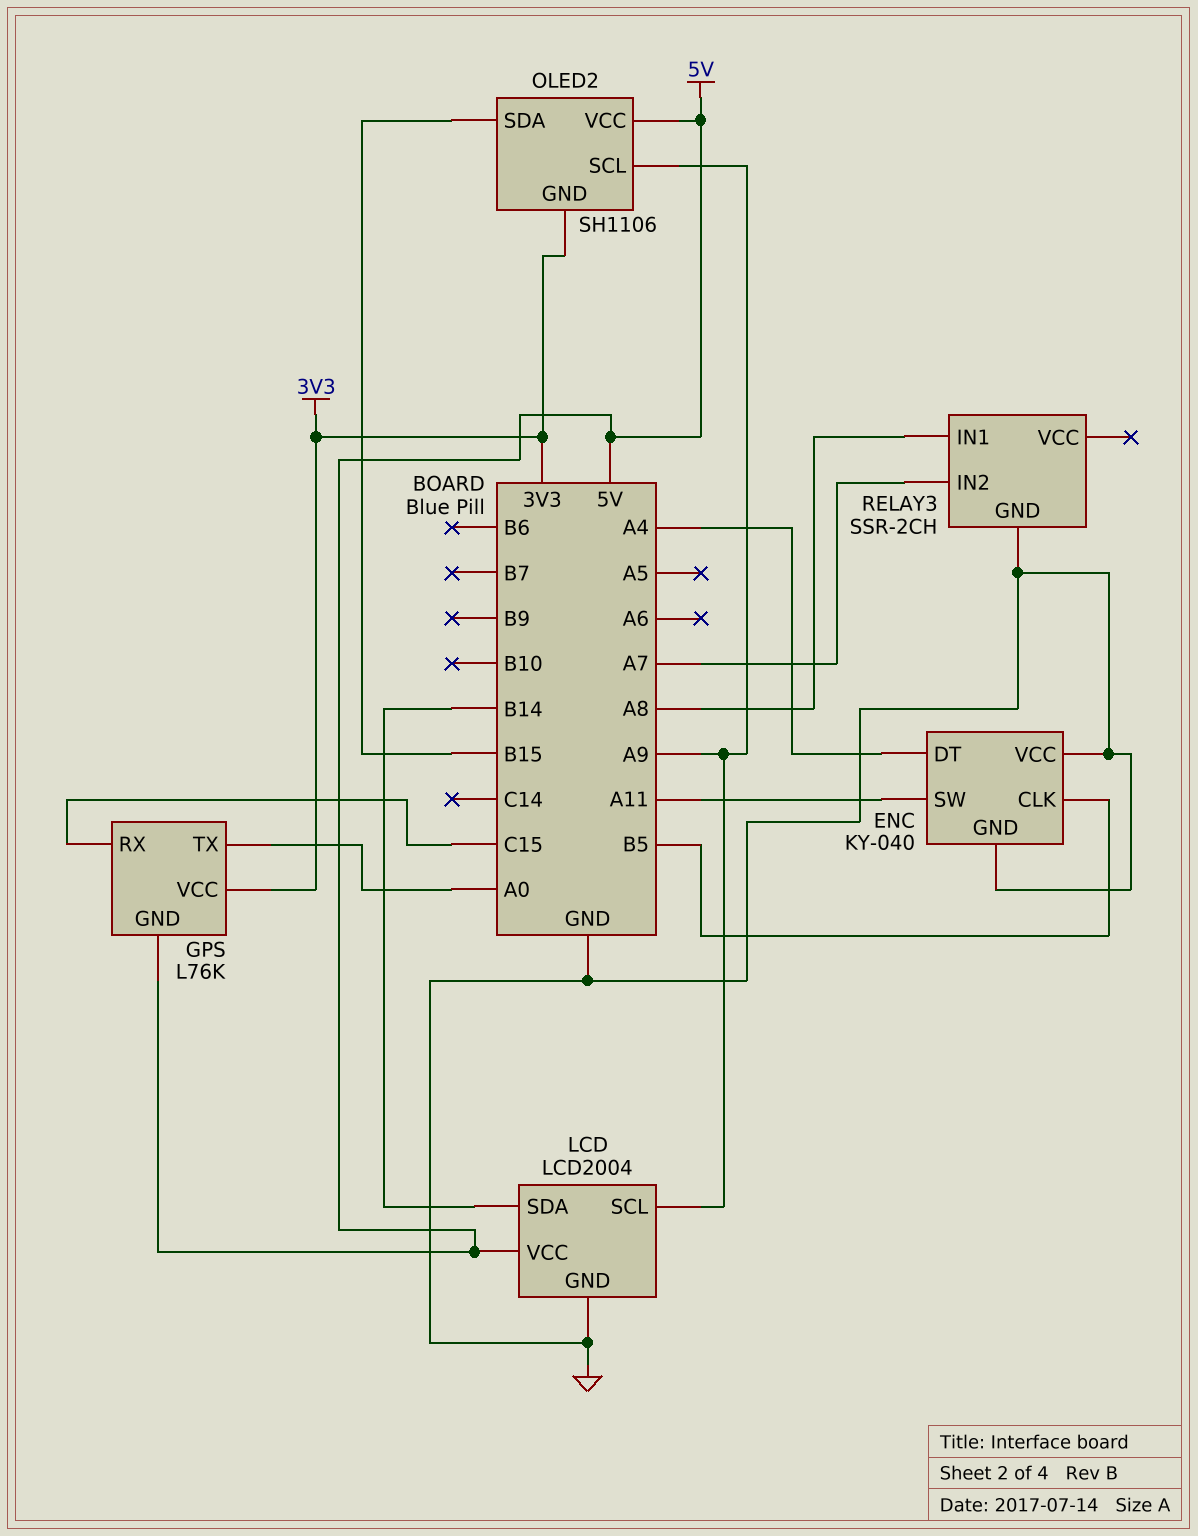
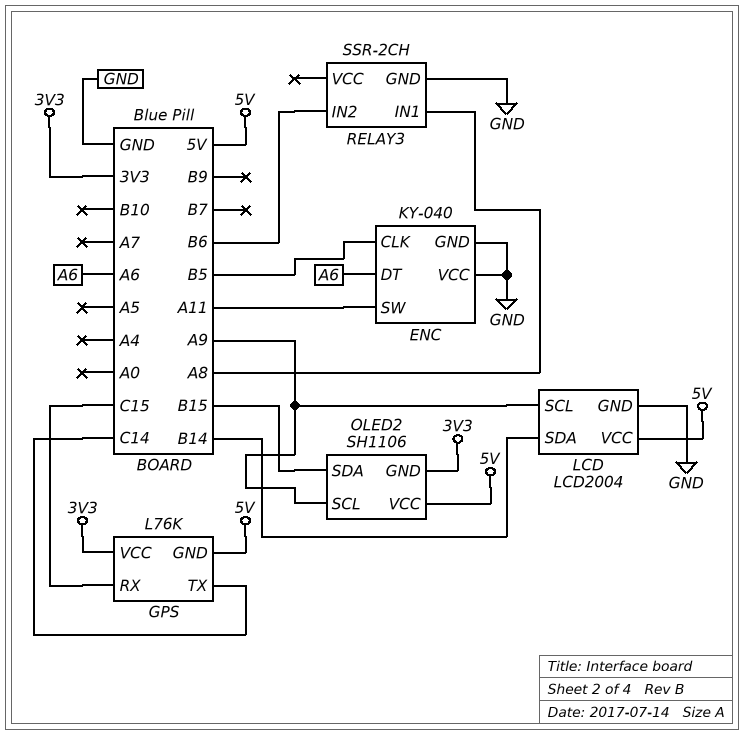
ENC pin DT: A4 -> A6
GPS pin TX: A0 -> C14
RELAY3 pin IN2: A7 -> B6

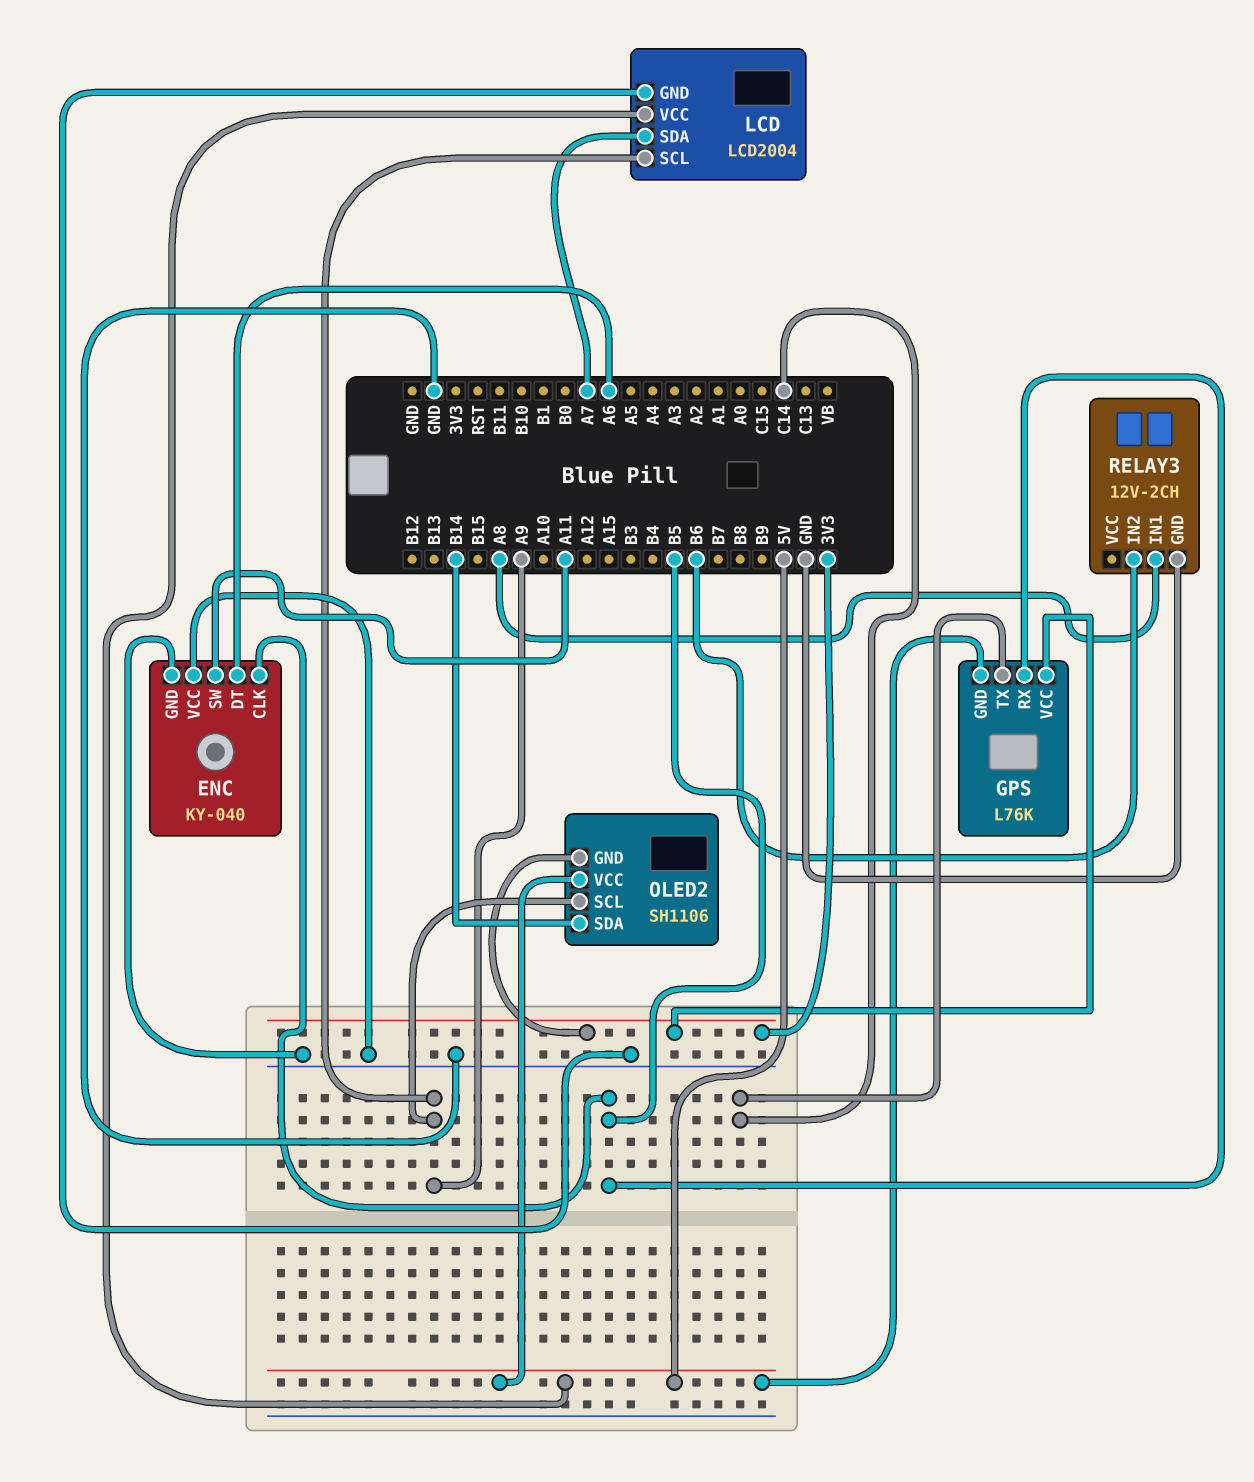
GPS pin RX: C15 -> B5
LCD pin SDA: B14 -> A7
OLED2 pin SDA: B15 -> B14
RELAY3: SSR-2CH -> 12V-2CH

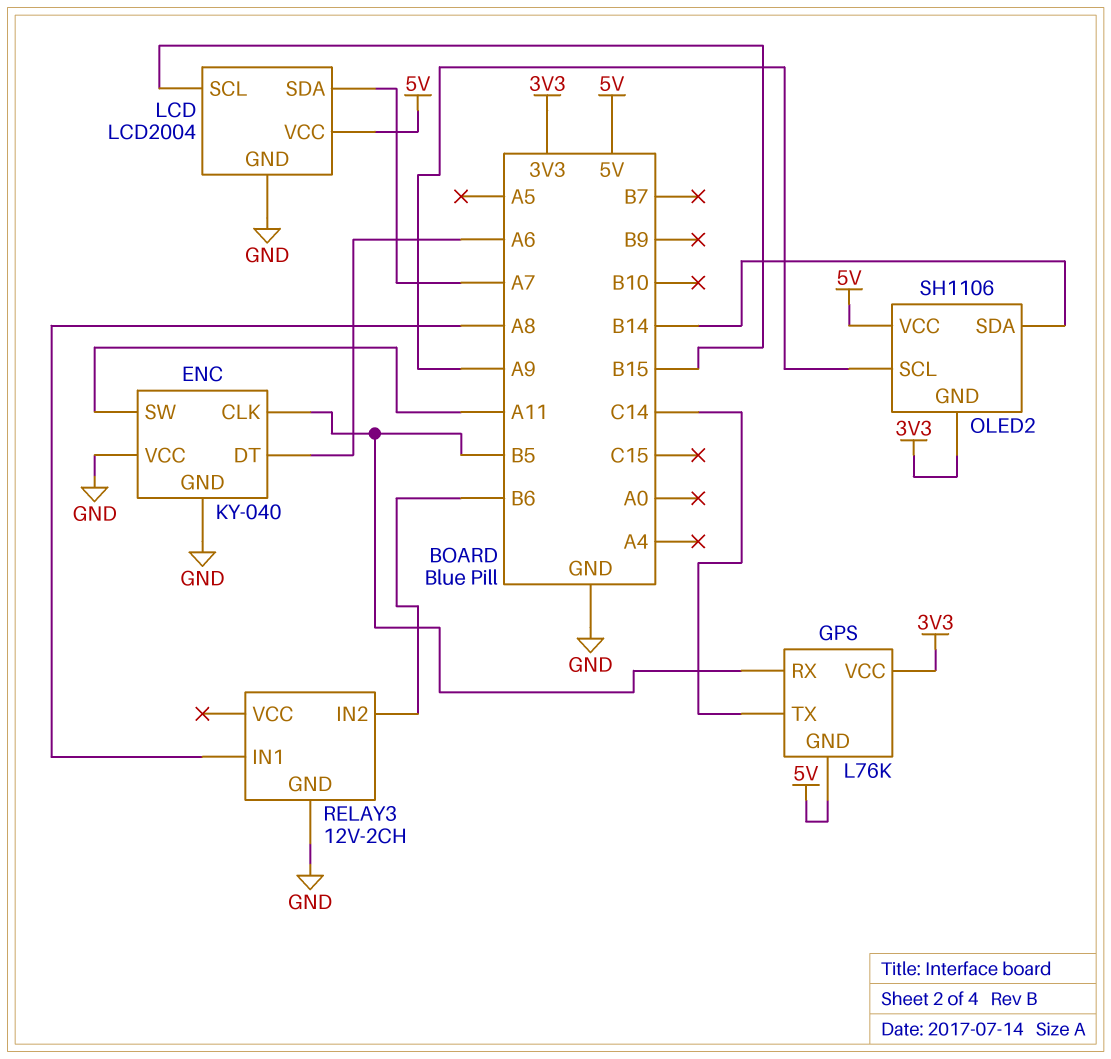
LCD pin SCL: A9 -> B15

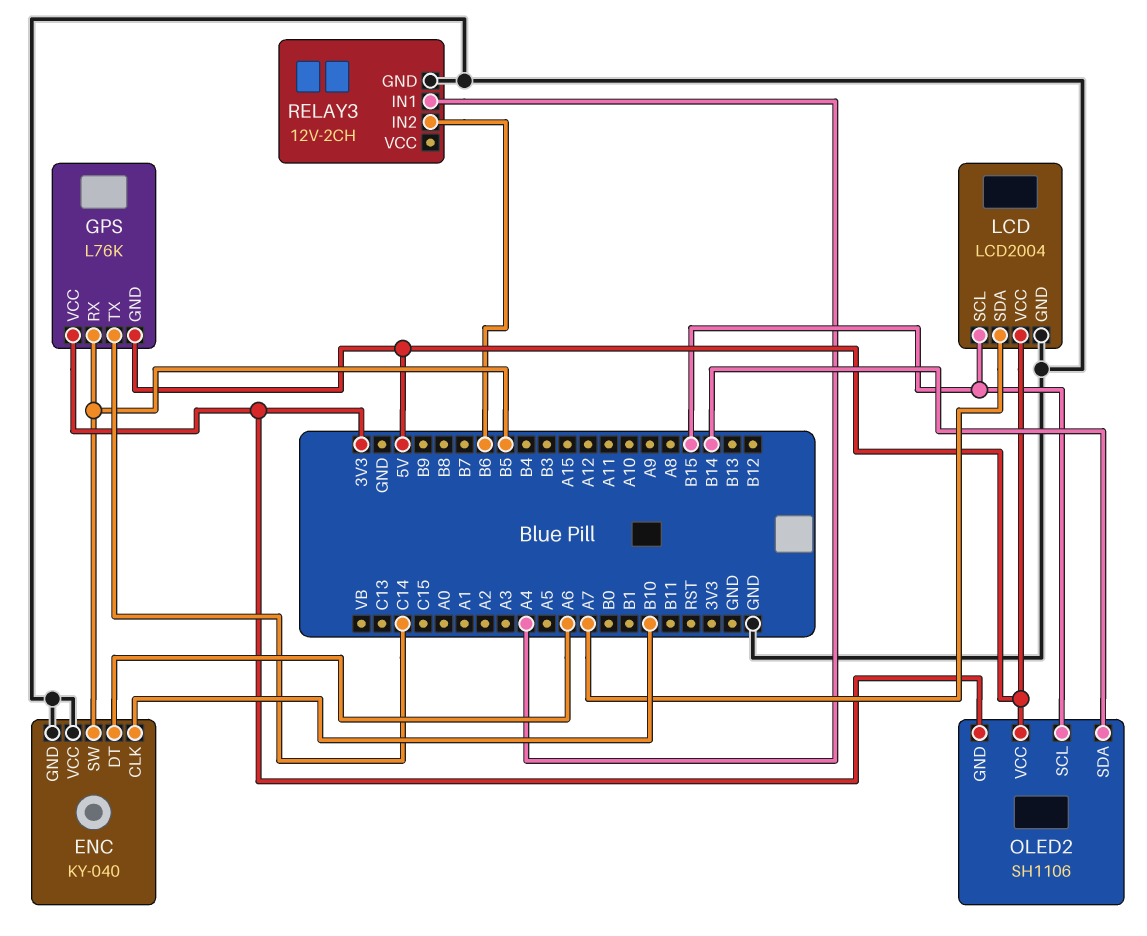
ENC pin CLK: B5 -> B10
ENC pin SW: A11 -> B5
OLED2 pin SCL: A9 -> B15
RELAY3 pin IN1: A8 -> A4

